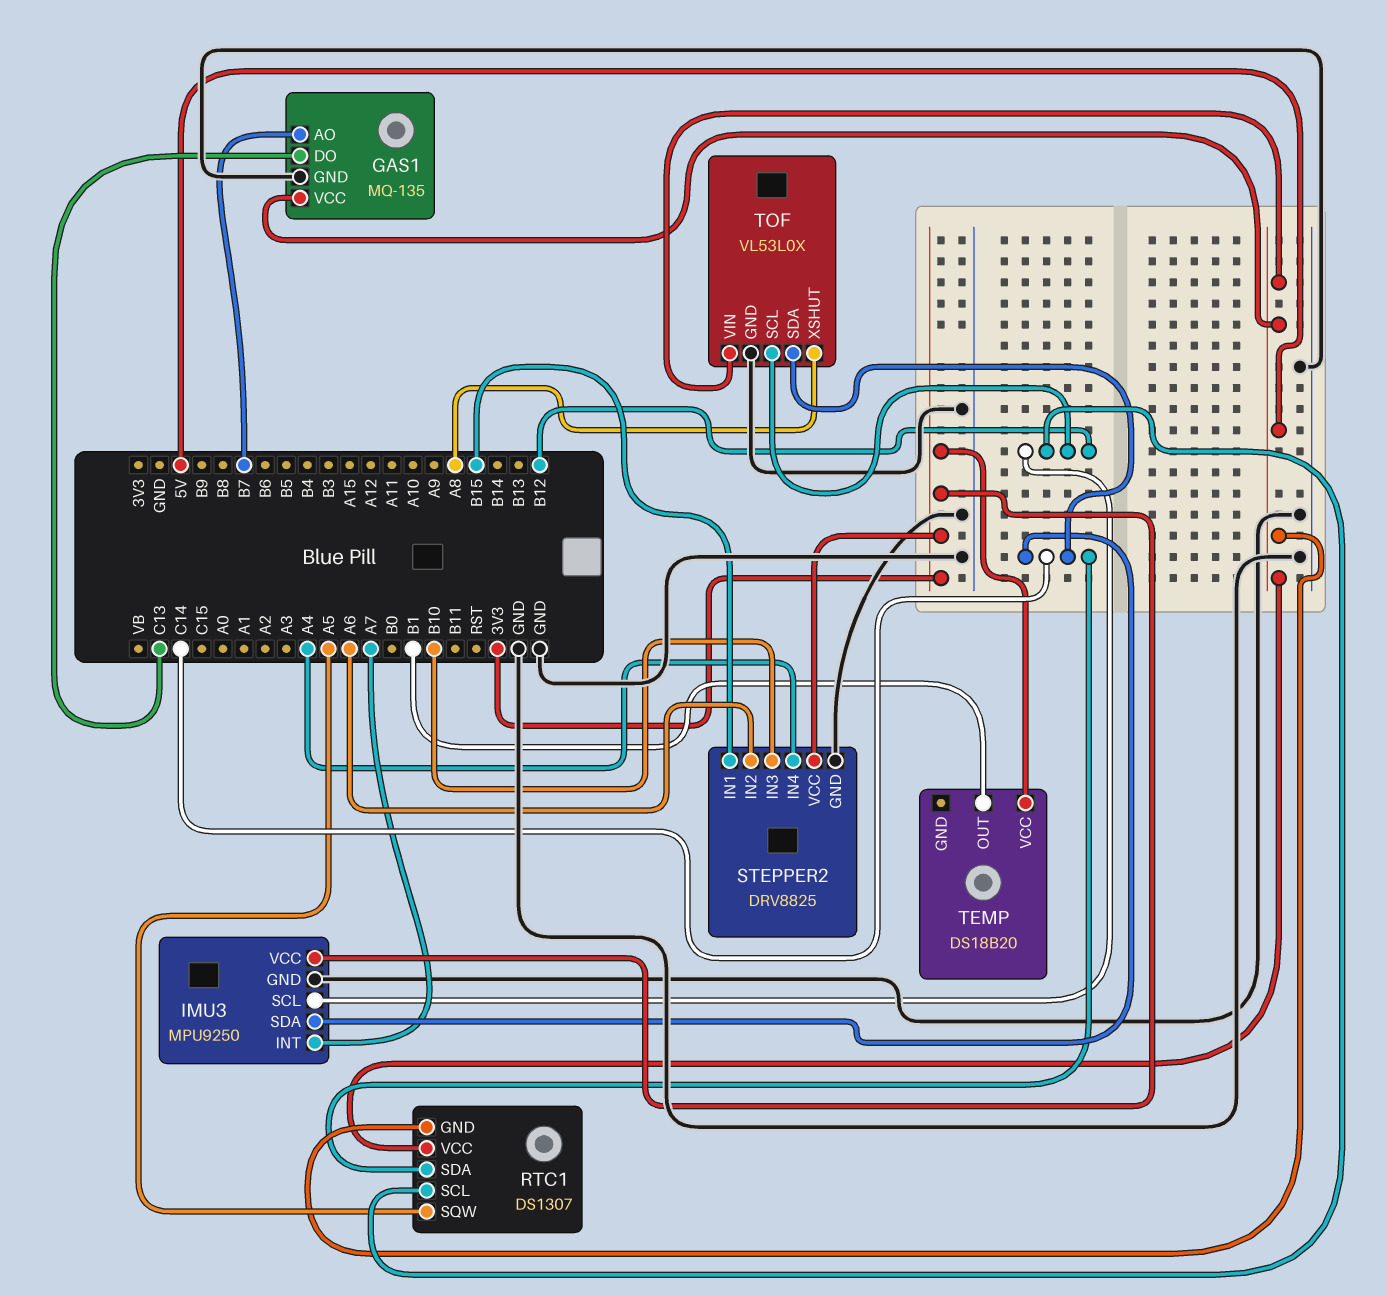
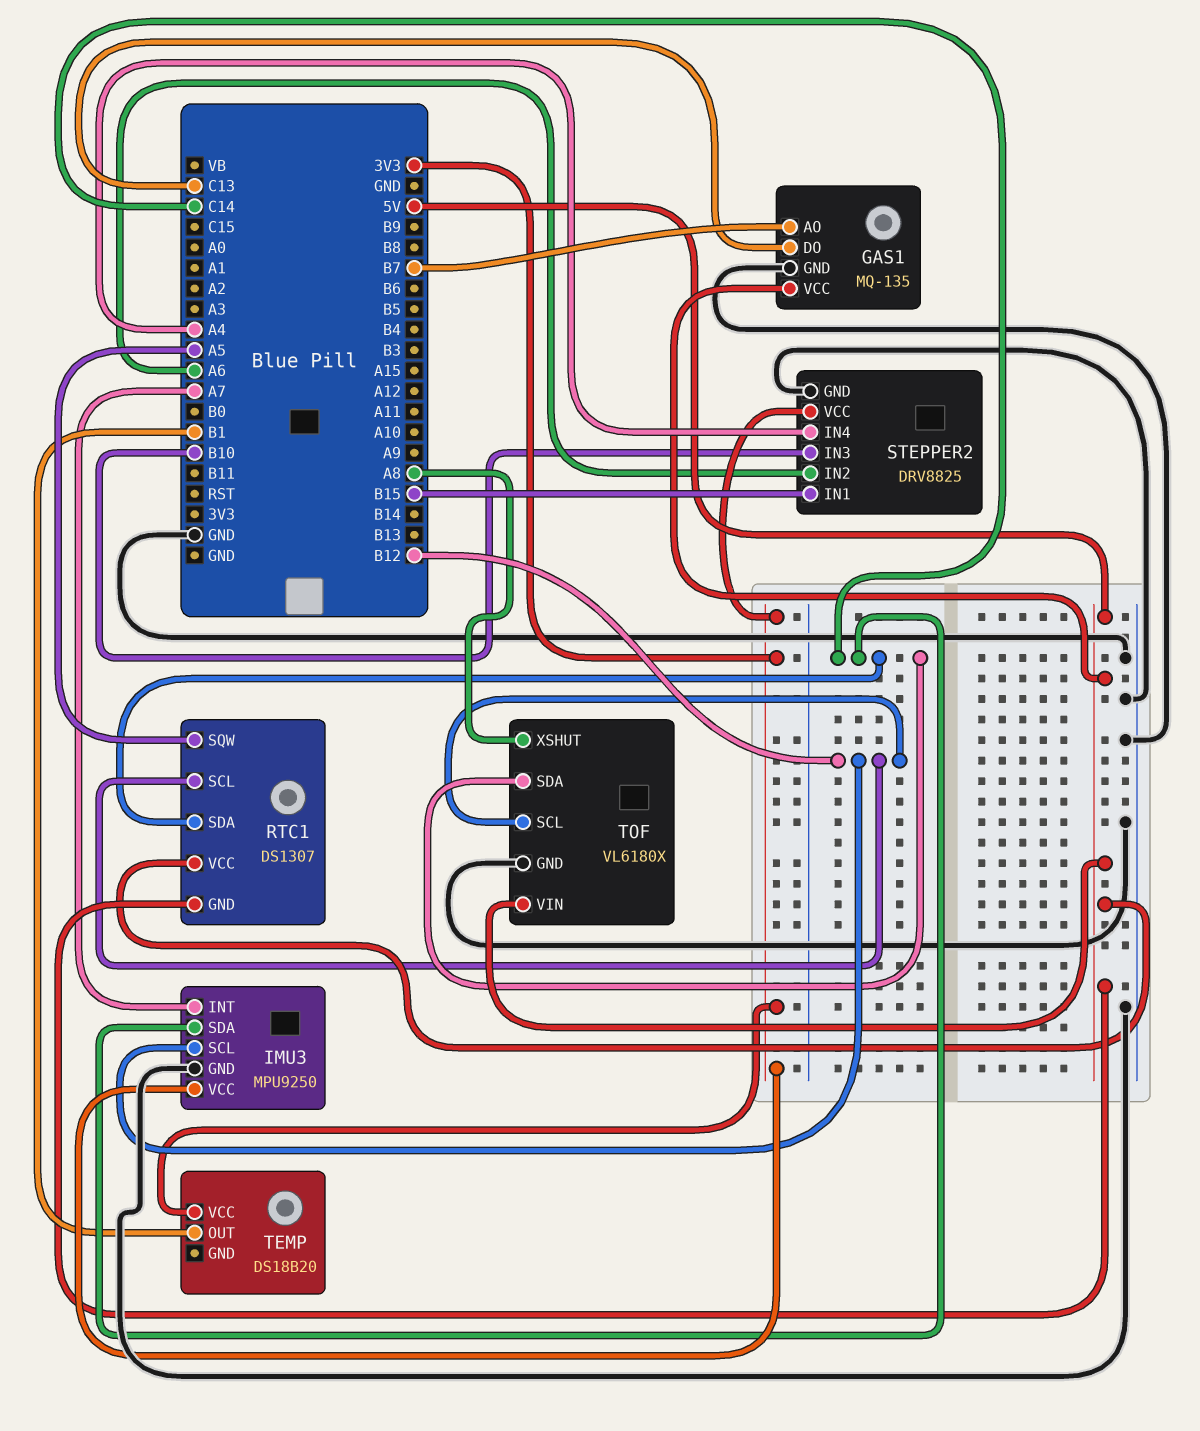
TOF: VL53L0X -> VL6180X

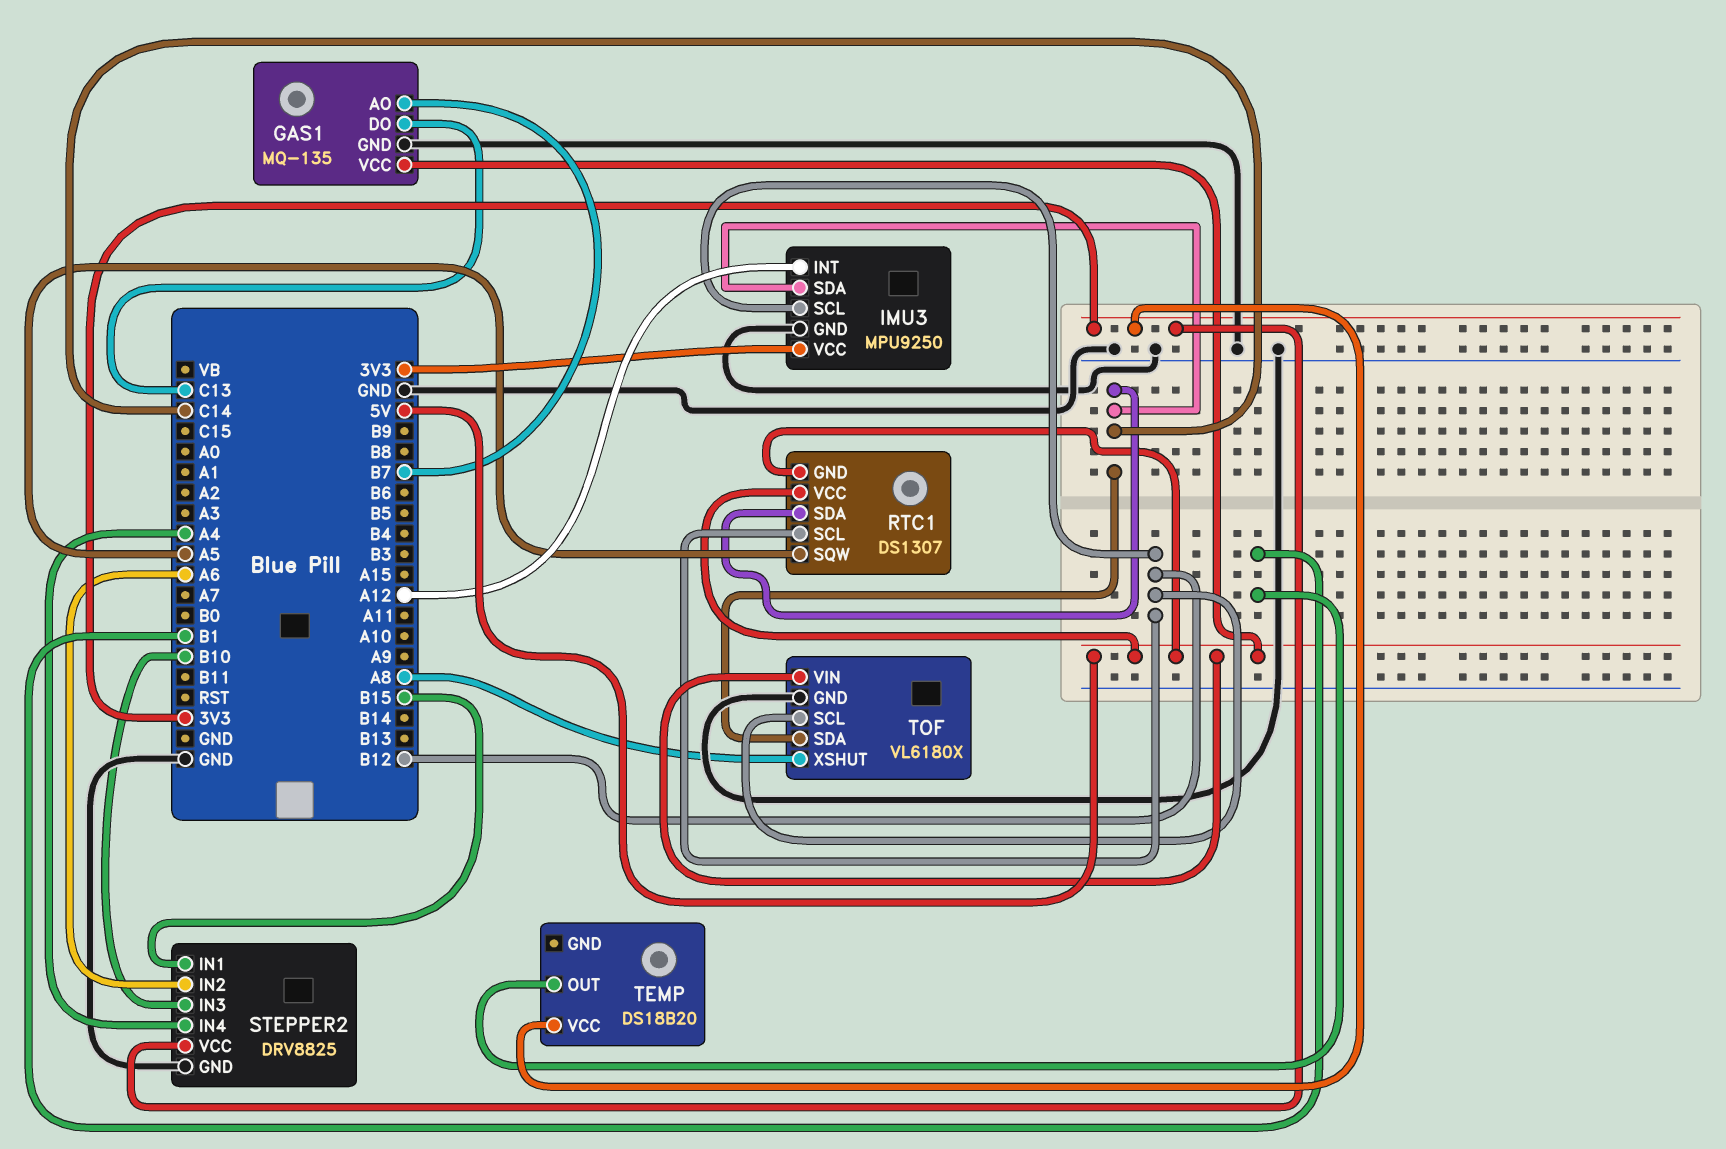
IMU3 pin INT: A7 -> A12

